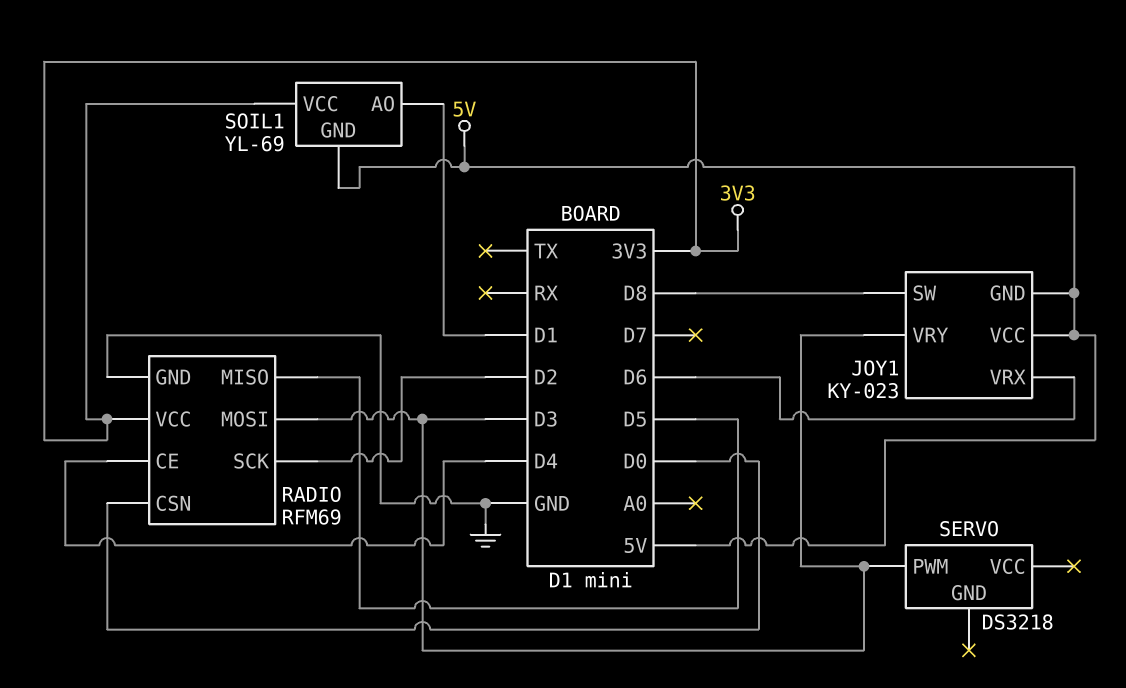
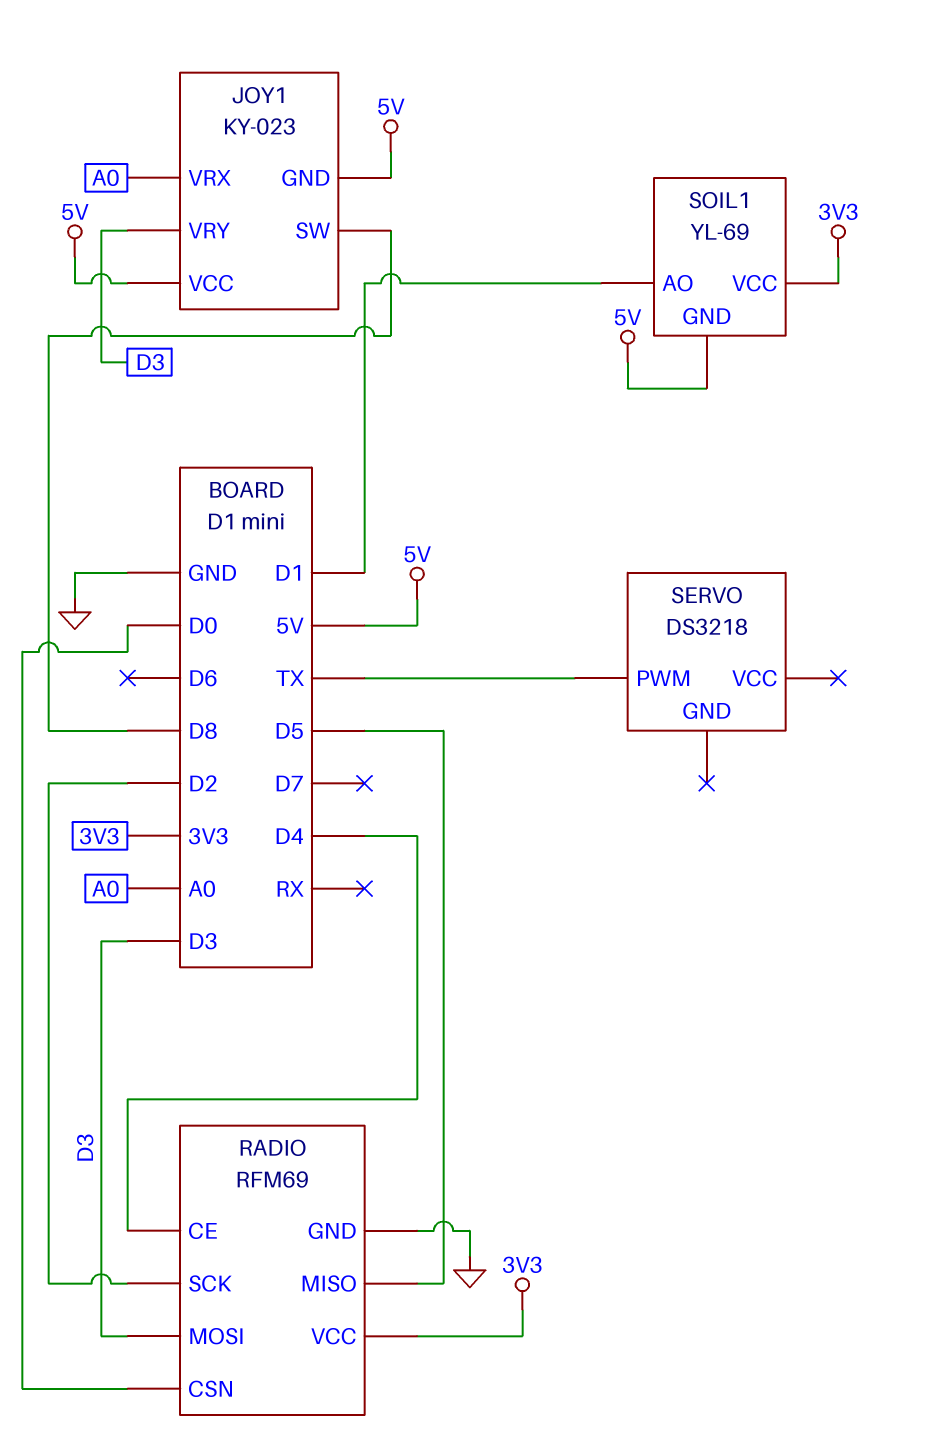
JOY1 pin VRX: D6 -> A0
SERVO pin PWM: D3 -> TX

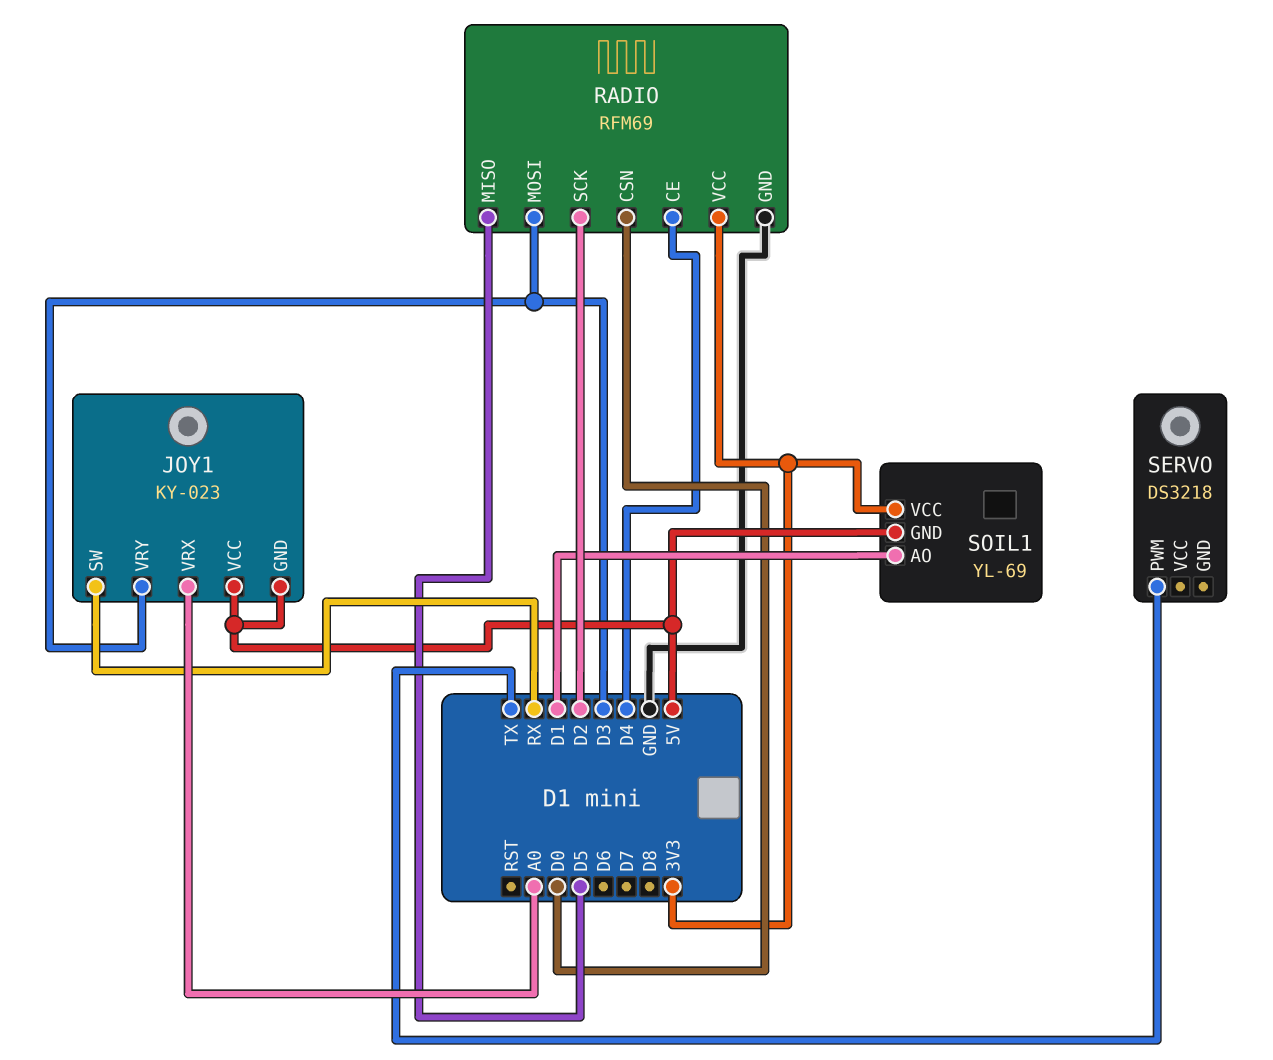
JOY1 pin SW: D8 -> RX

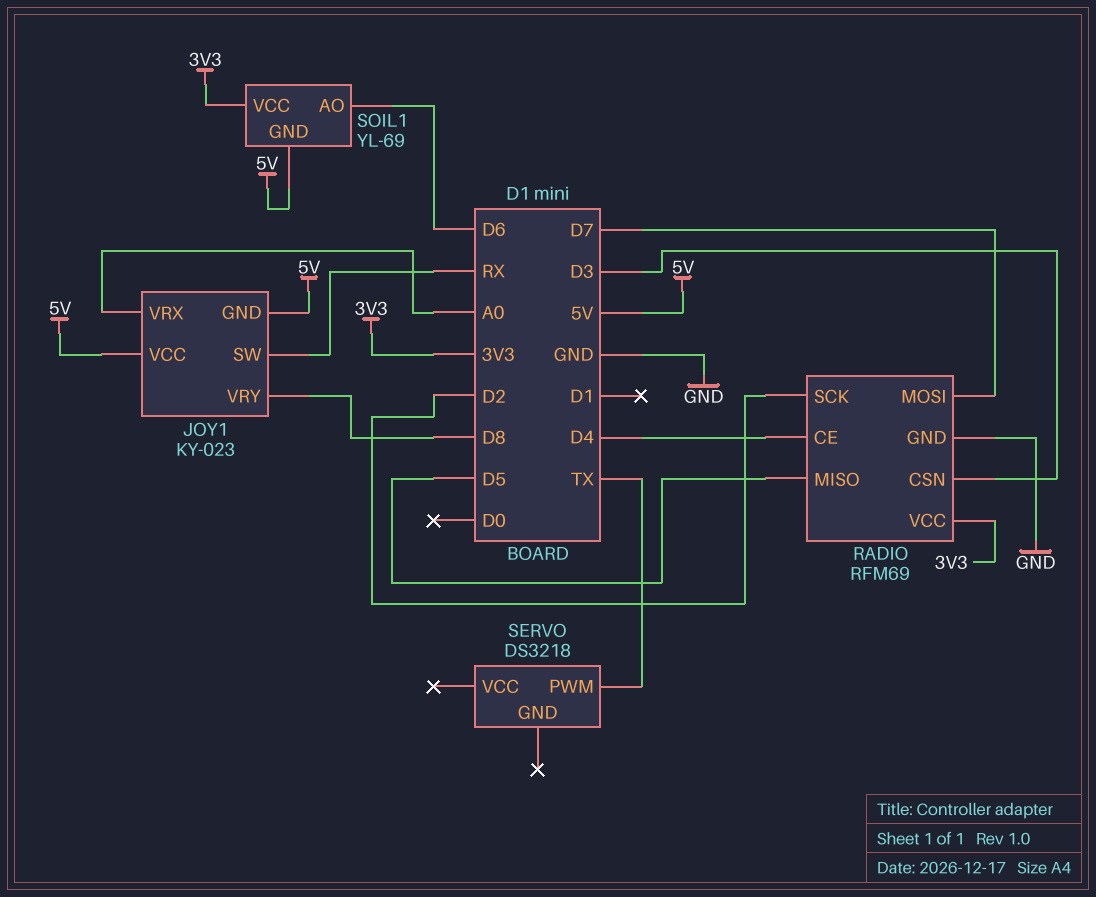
JOY1 pin VRY: D3 -> D8
RADIO pin CSN: D0 -> D3
RADIO pin MOSI: D3 -> D7
SOIL1 pin AO: D1 -> D6

